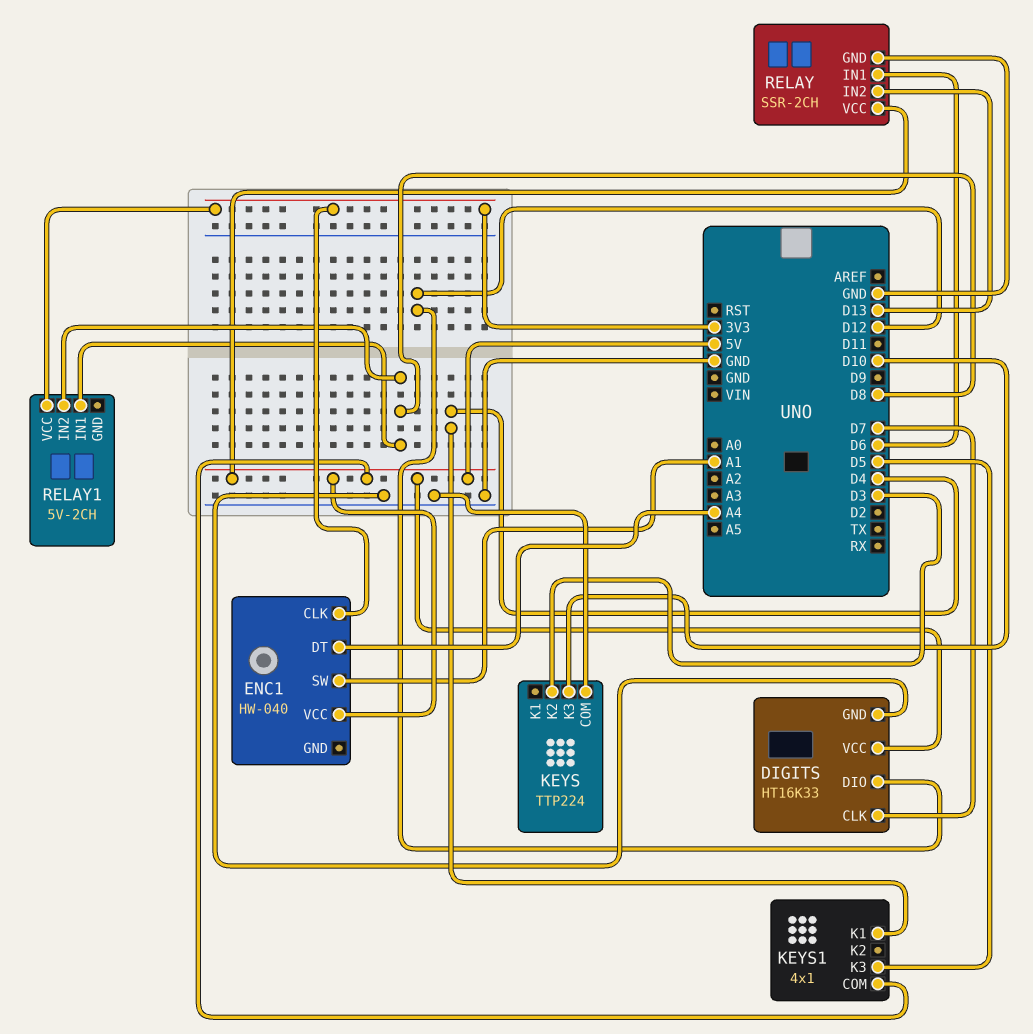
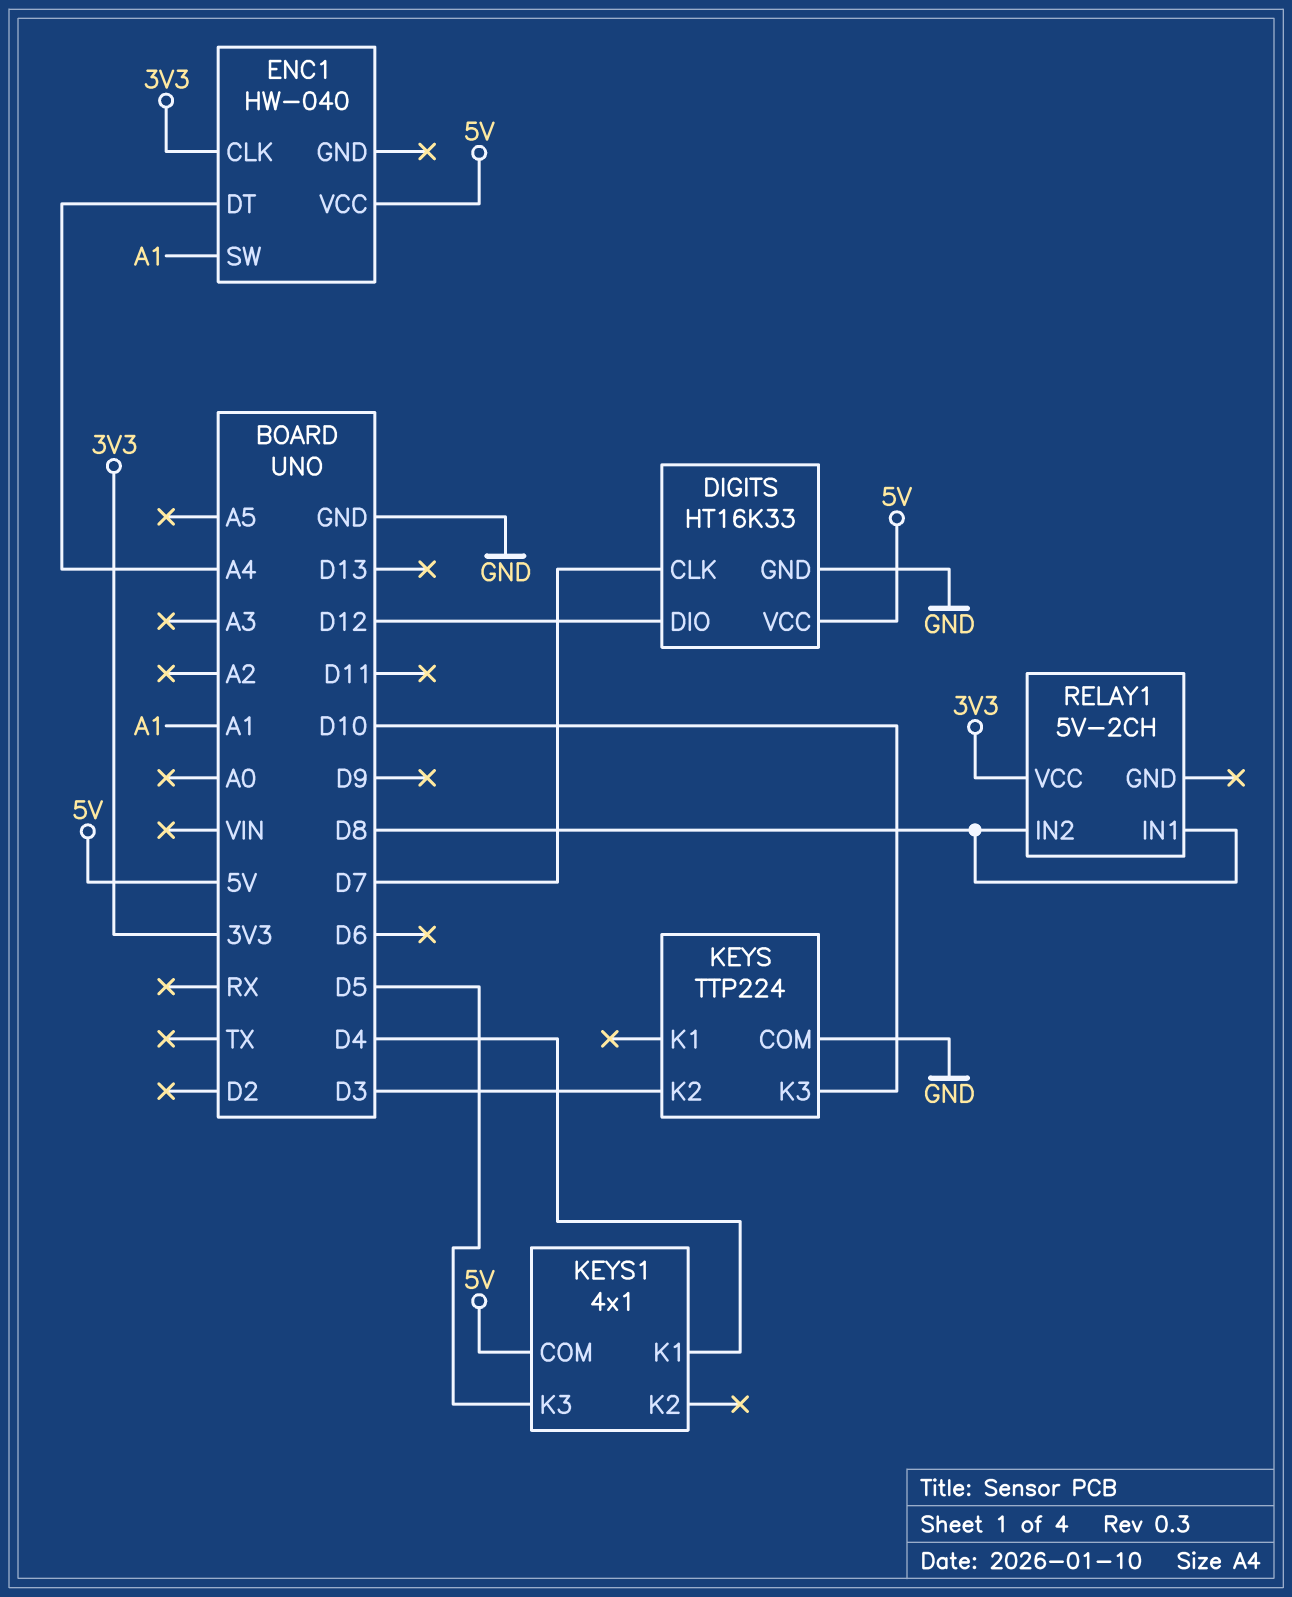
RELAY: SSR-2CH -> none
RELAY pin GND: GND -> none
RELAY pin IN1: D6 -> none
RELAY pin IN2: D13 -> none
RELAY pin VCC: 5V -> none

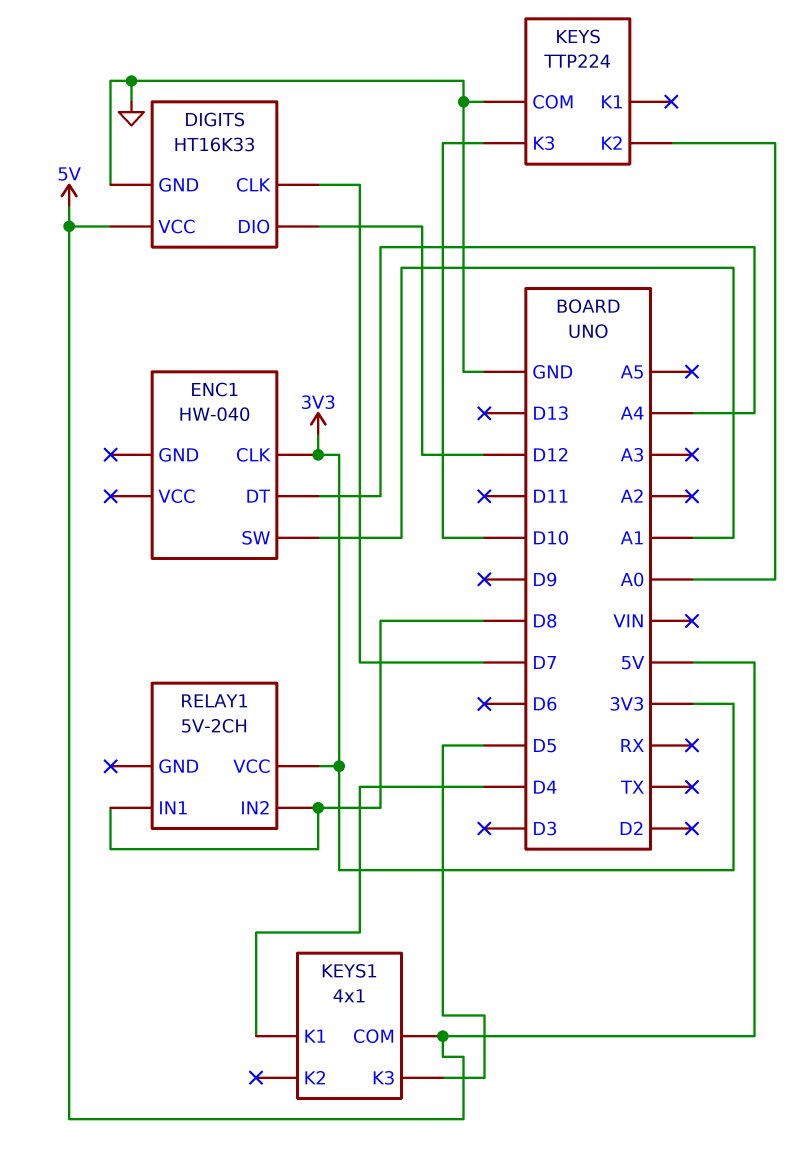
ENC1 pin VCC: 5V -> none
KEYS pin K2: D3 -> A0

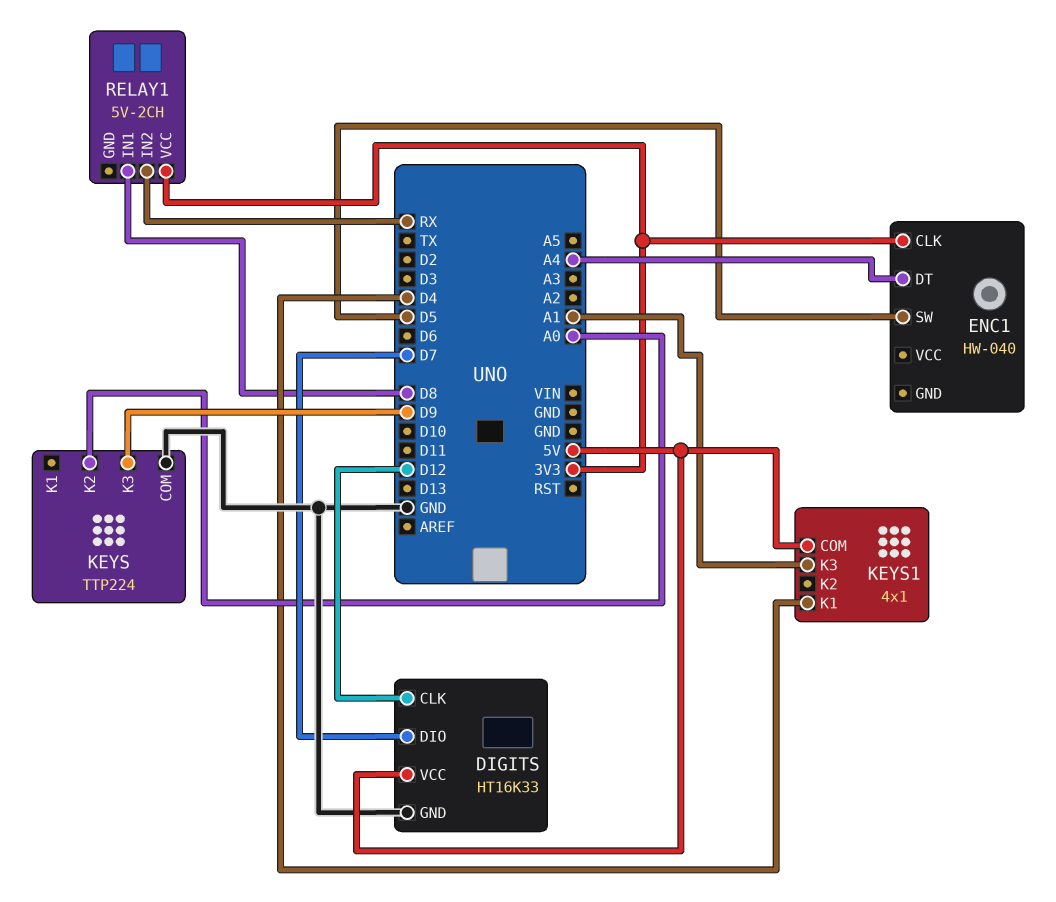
DIGITS pin CLK: D7 -> D12
DIGITS pin DIO: D12 -> D7
ENC1 pin SW: A1 -> D5
KEYS pin K3: D10 -> D9
KEYS1 pin K3: D5 -> A1
RELAY1 pin IN2: D8 -> RX

